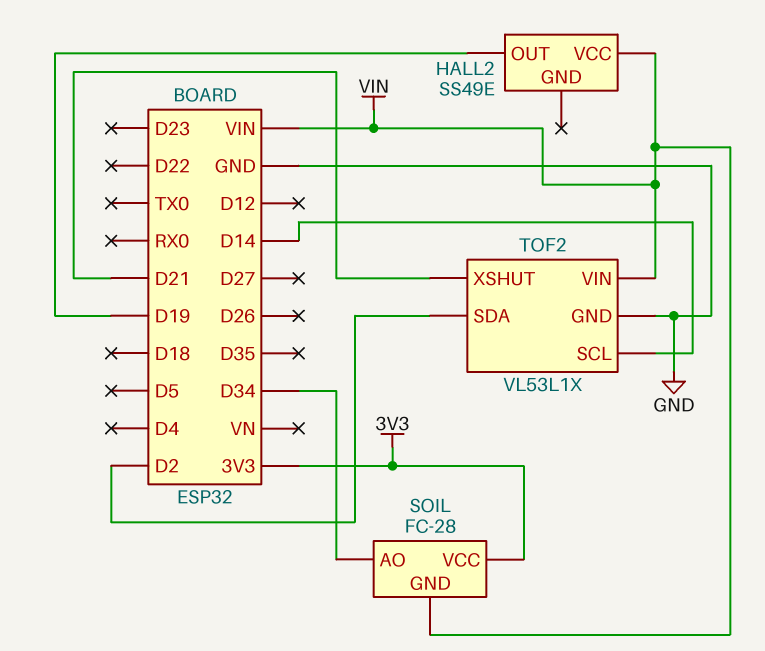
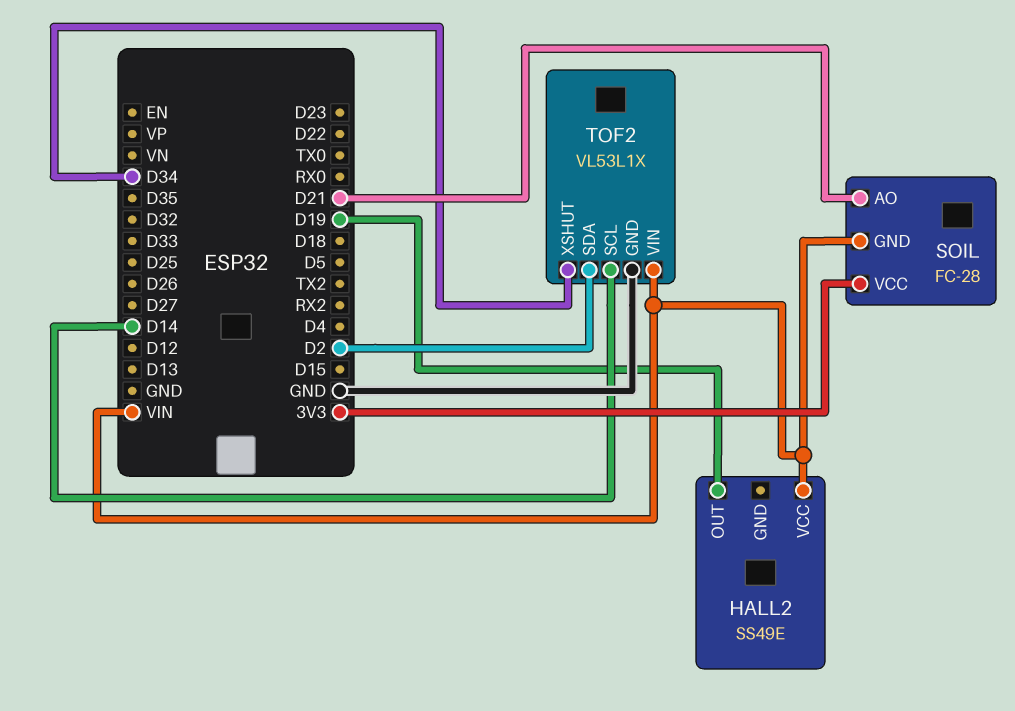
SOIL pin AO: D34 -> D21
TOF2 pin XSHUT: D21 -> D34

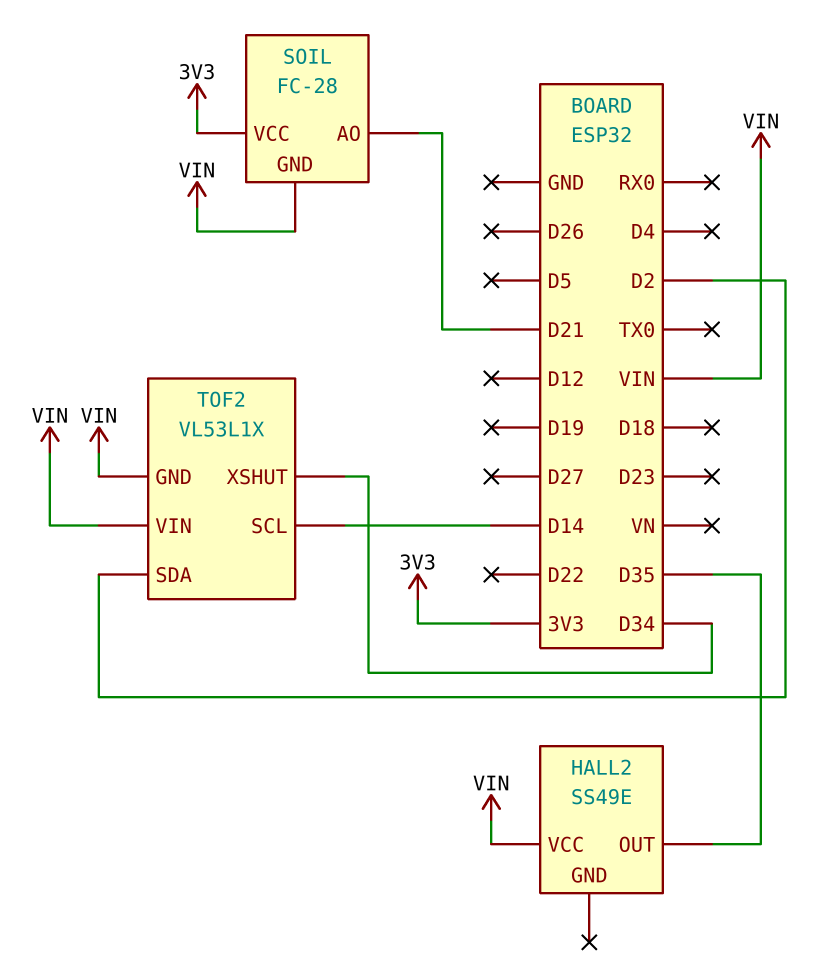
HALL2 pin OUT: D19 -> D35
TOF2 pin GND: GND -> VIN

